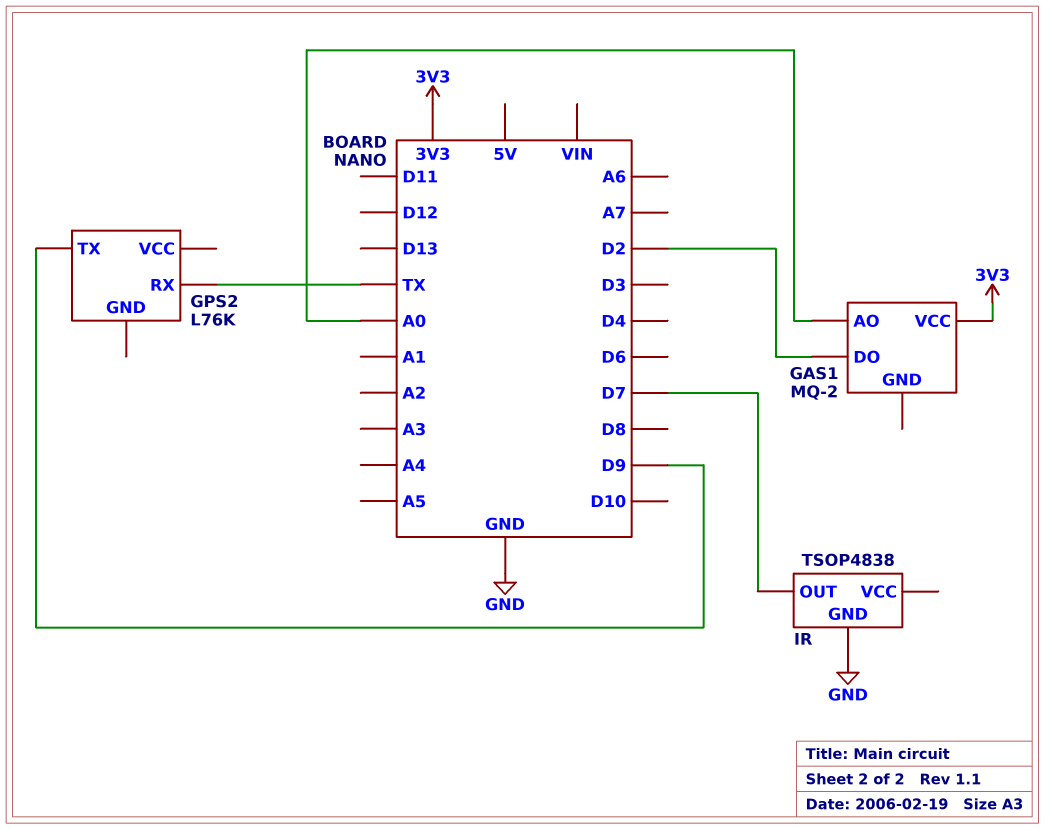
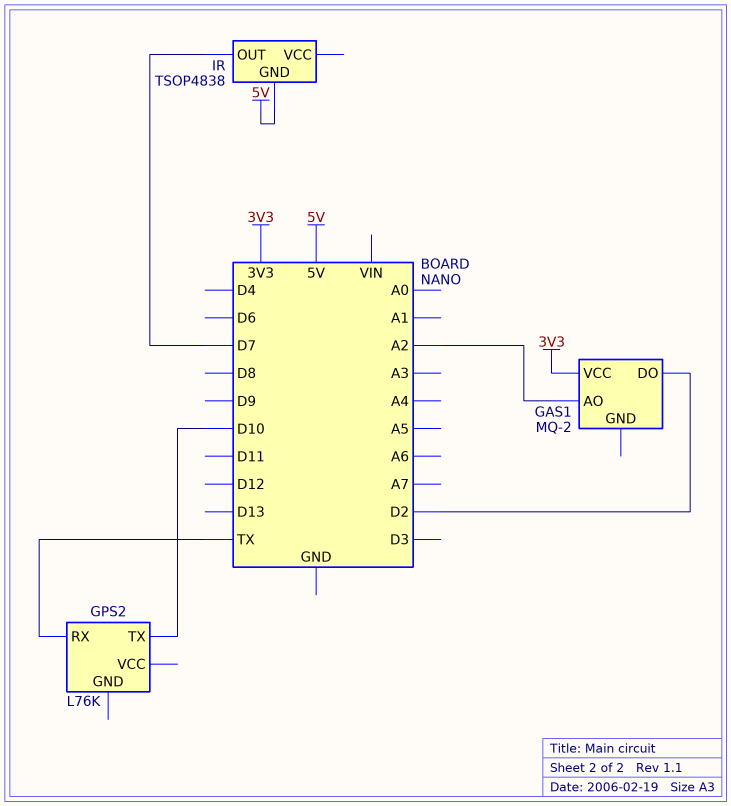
GAS1 pin AO: A0 -> A2
GPS2 pin TX: D9 -> D10
IR pin GND: GND -> 5V

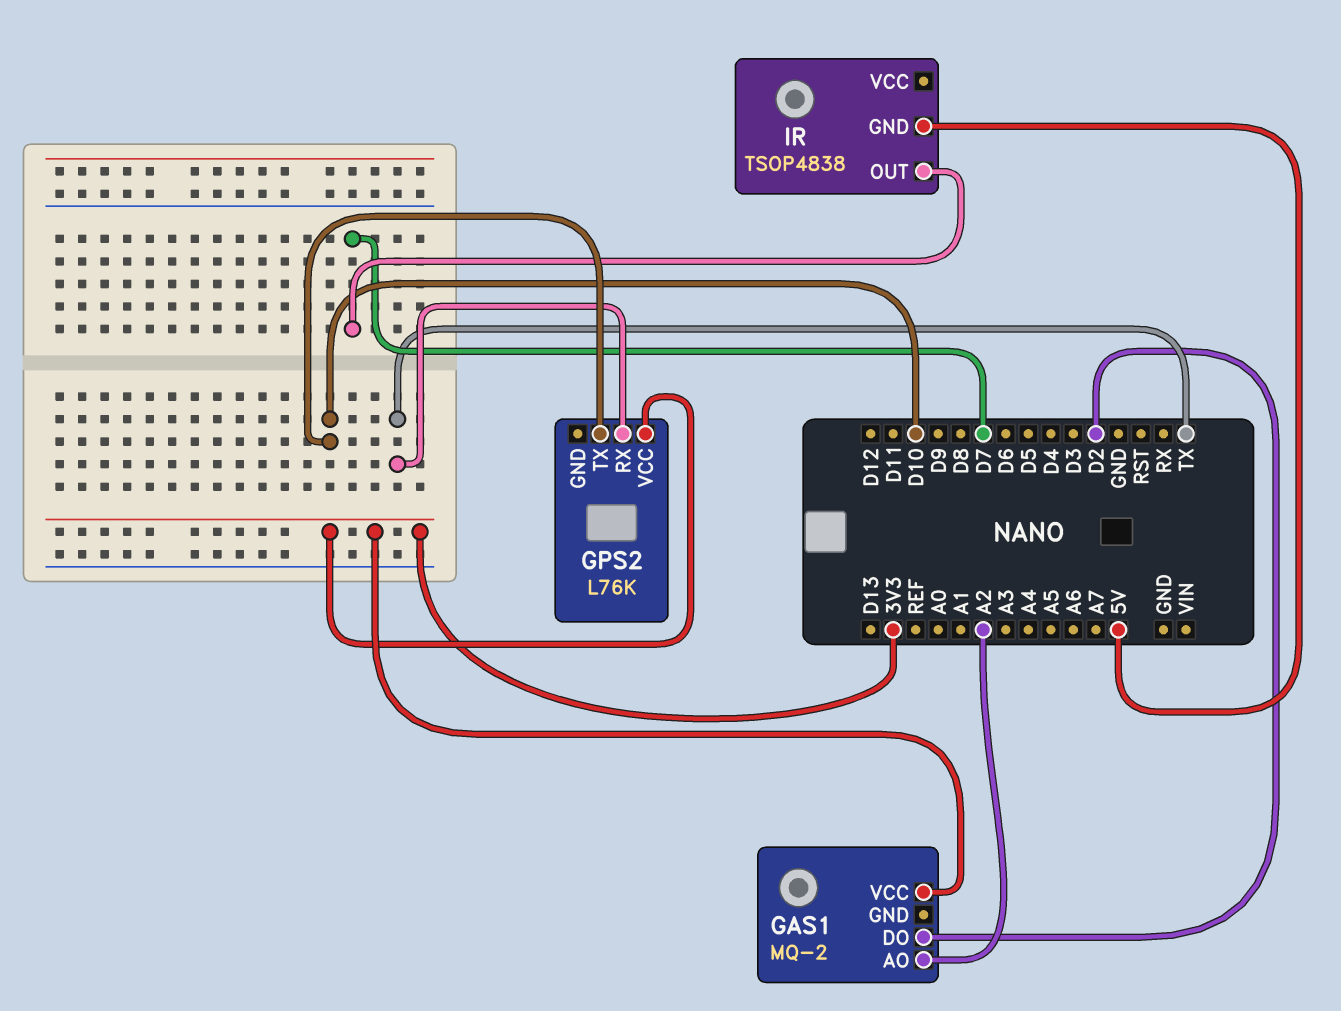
GPS2 pin VCC: none -> 3V3

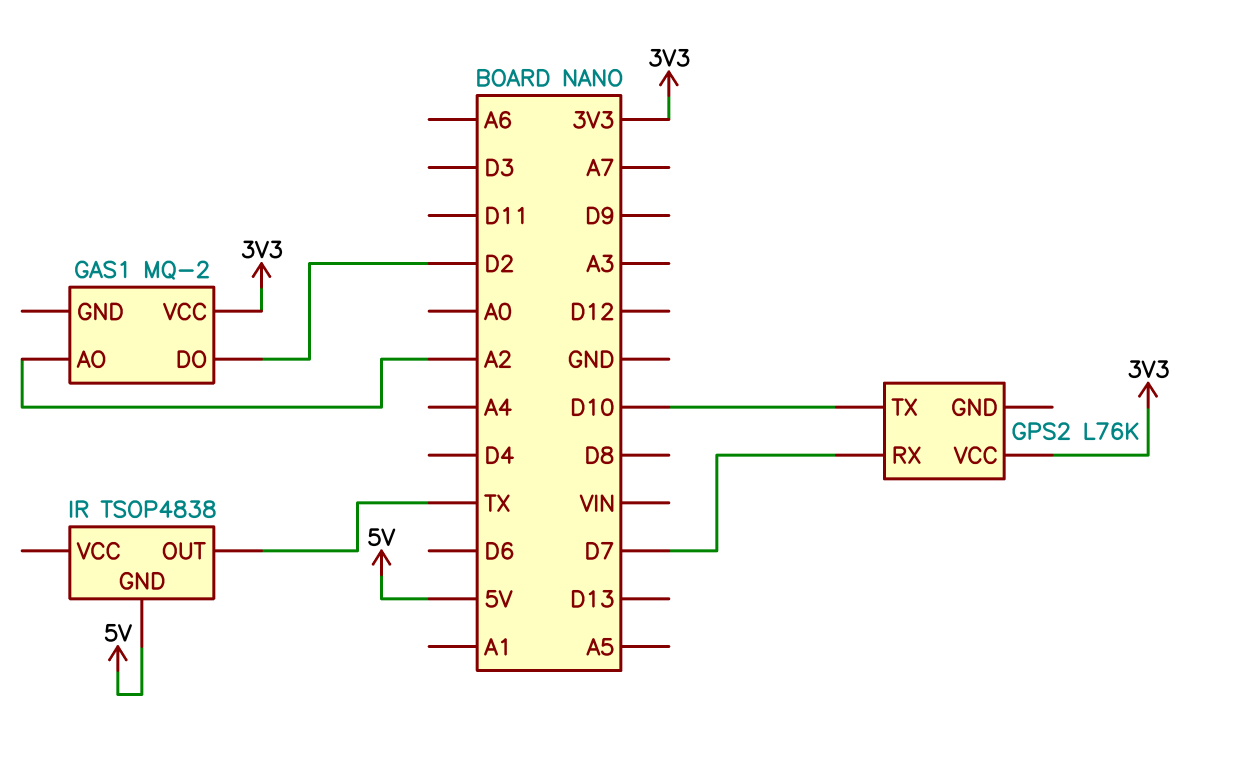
GPS2 pin RX: TX -> D7
IR pin OUT: D7 -> TX

